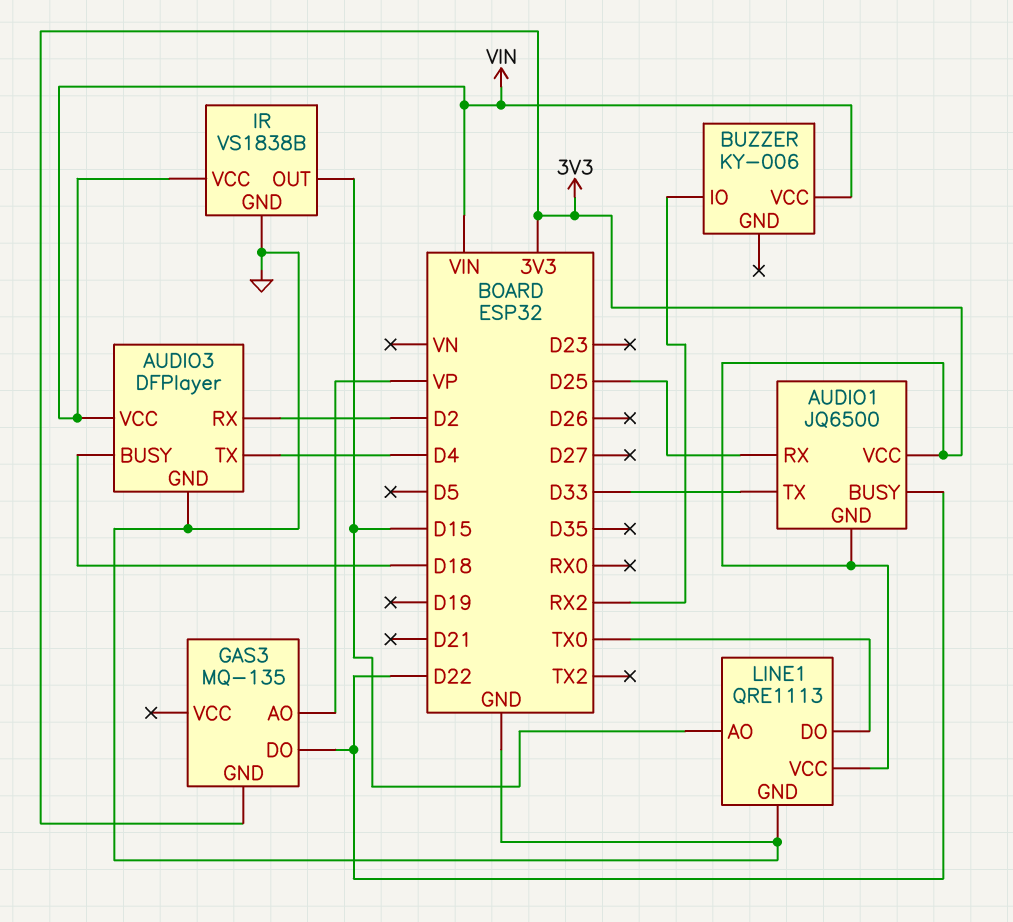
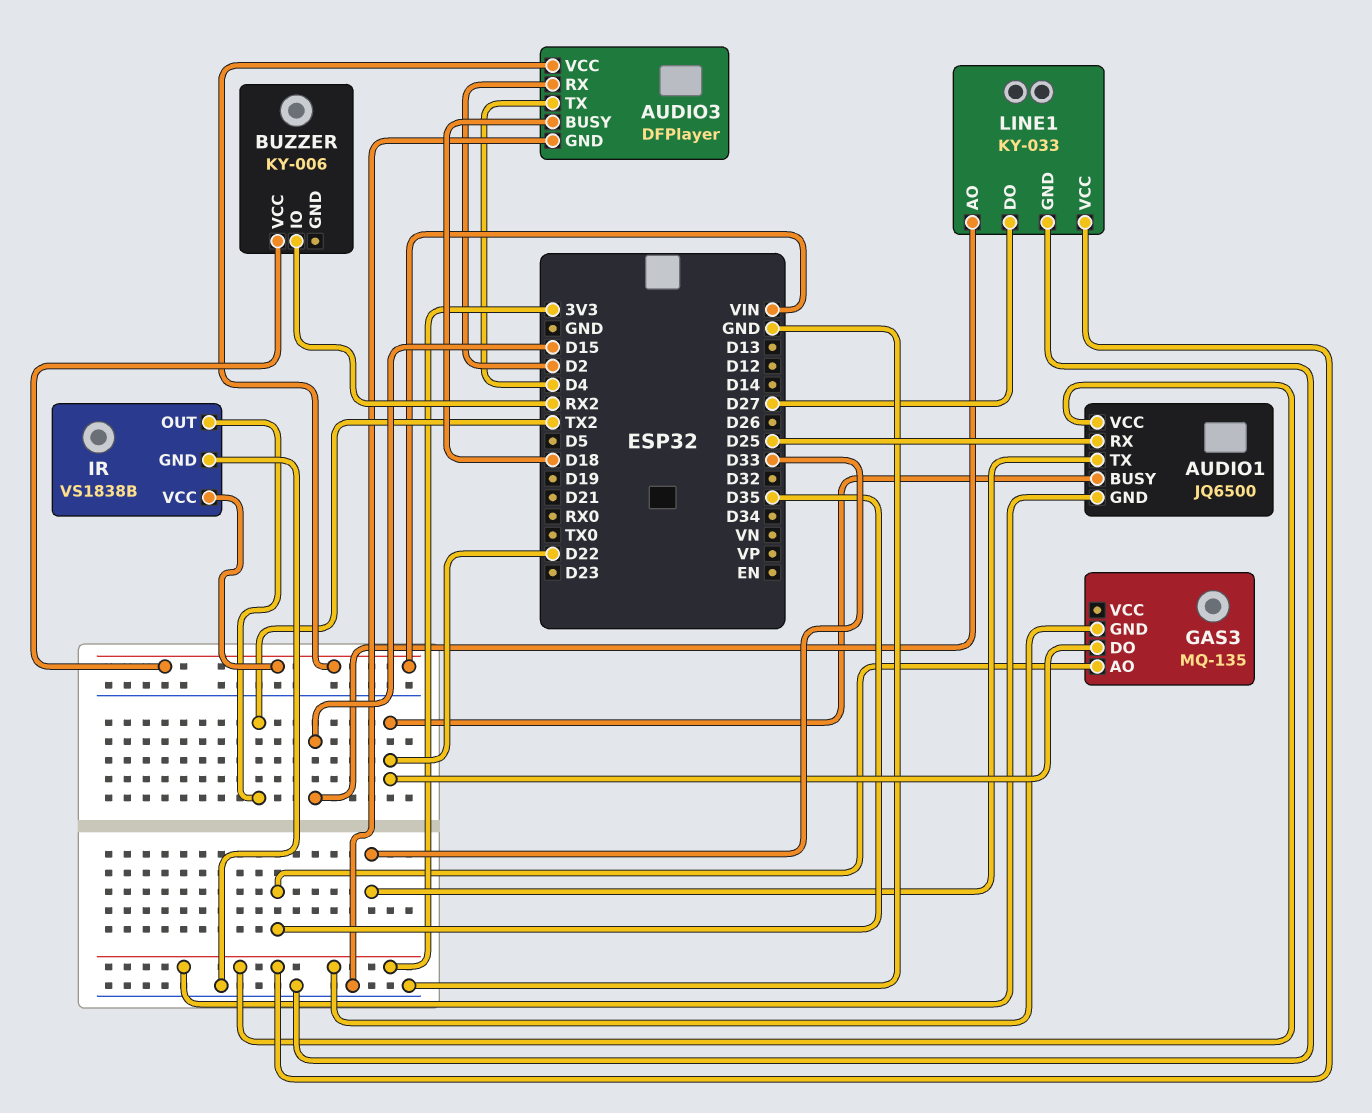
GAS3 pin AO: VP -> D35
IR pin OUT: D15 -> TX2
LINE1: QRE1113 -> KY-033
LINE1 pin DO: TX0 -> D27

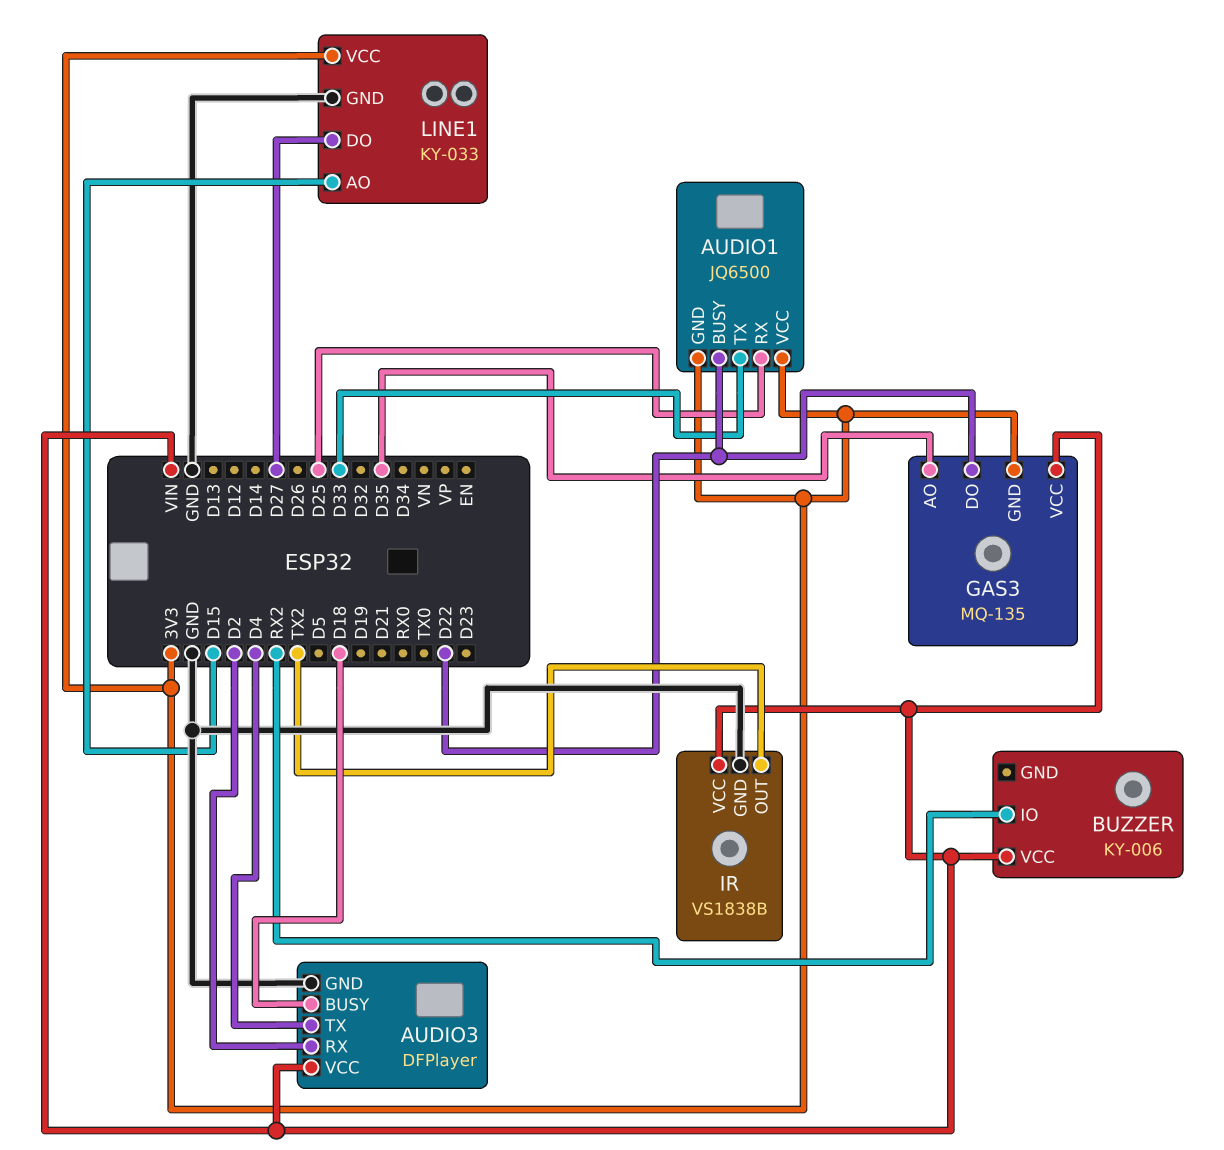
GAS3 pin VCC: none -> VIN

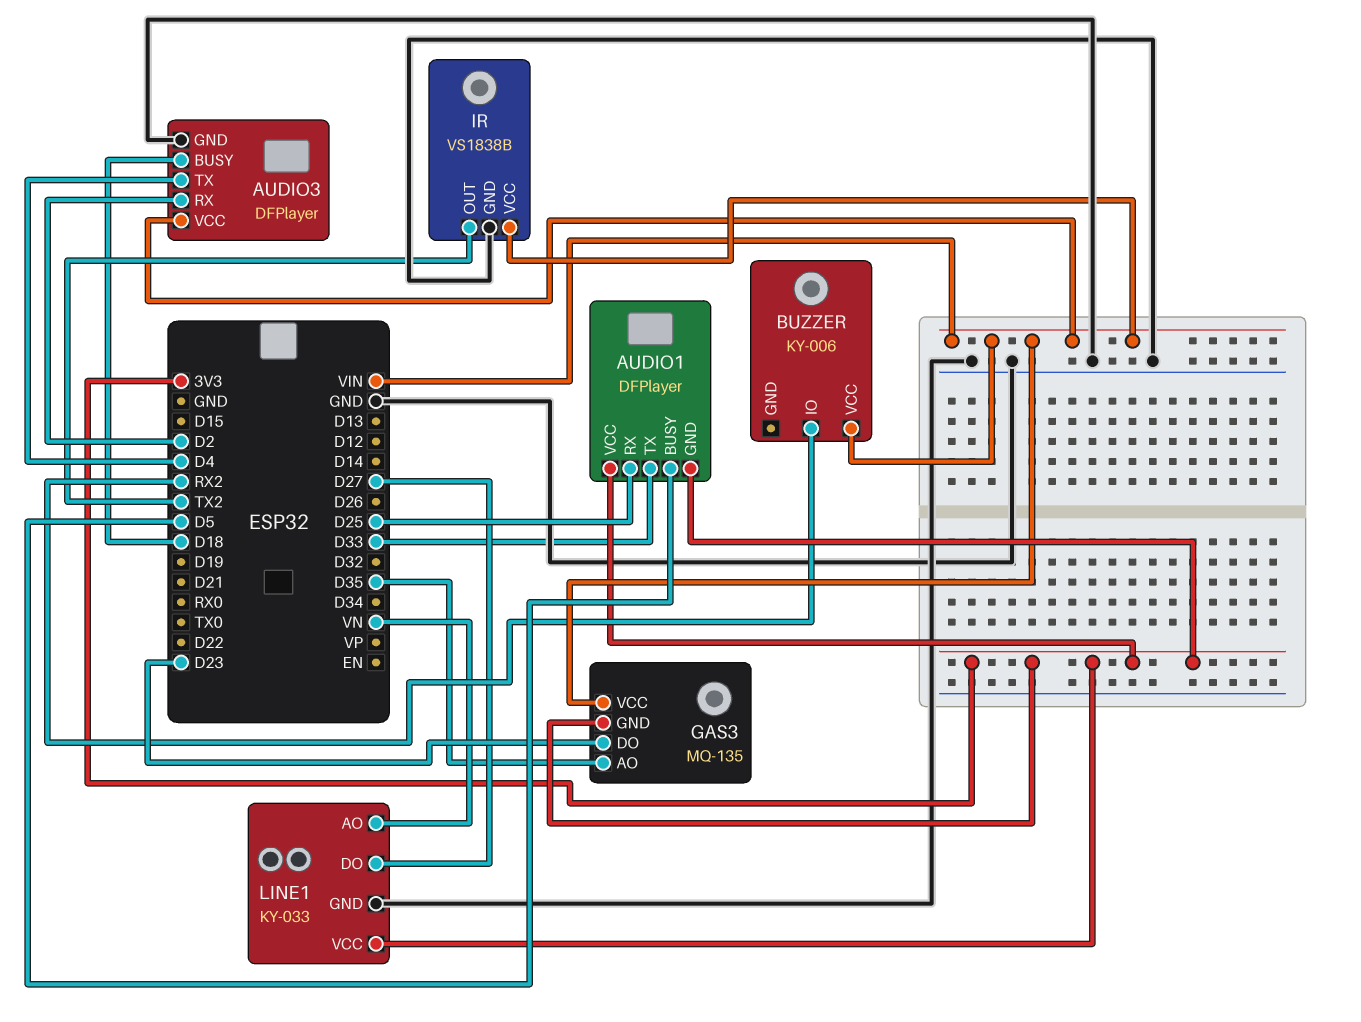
AUDIO1: JQ6500 -> DFPlayer
AUDIO1 pin BUSY: D22 -> D5
GAS3 pin DO: D22 -> D23
LINE1 pin AO: D15 -> VN

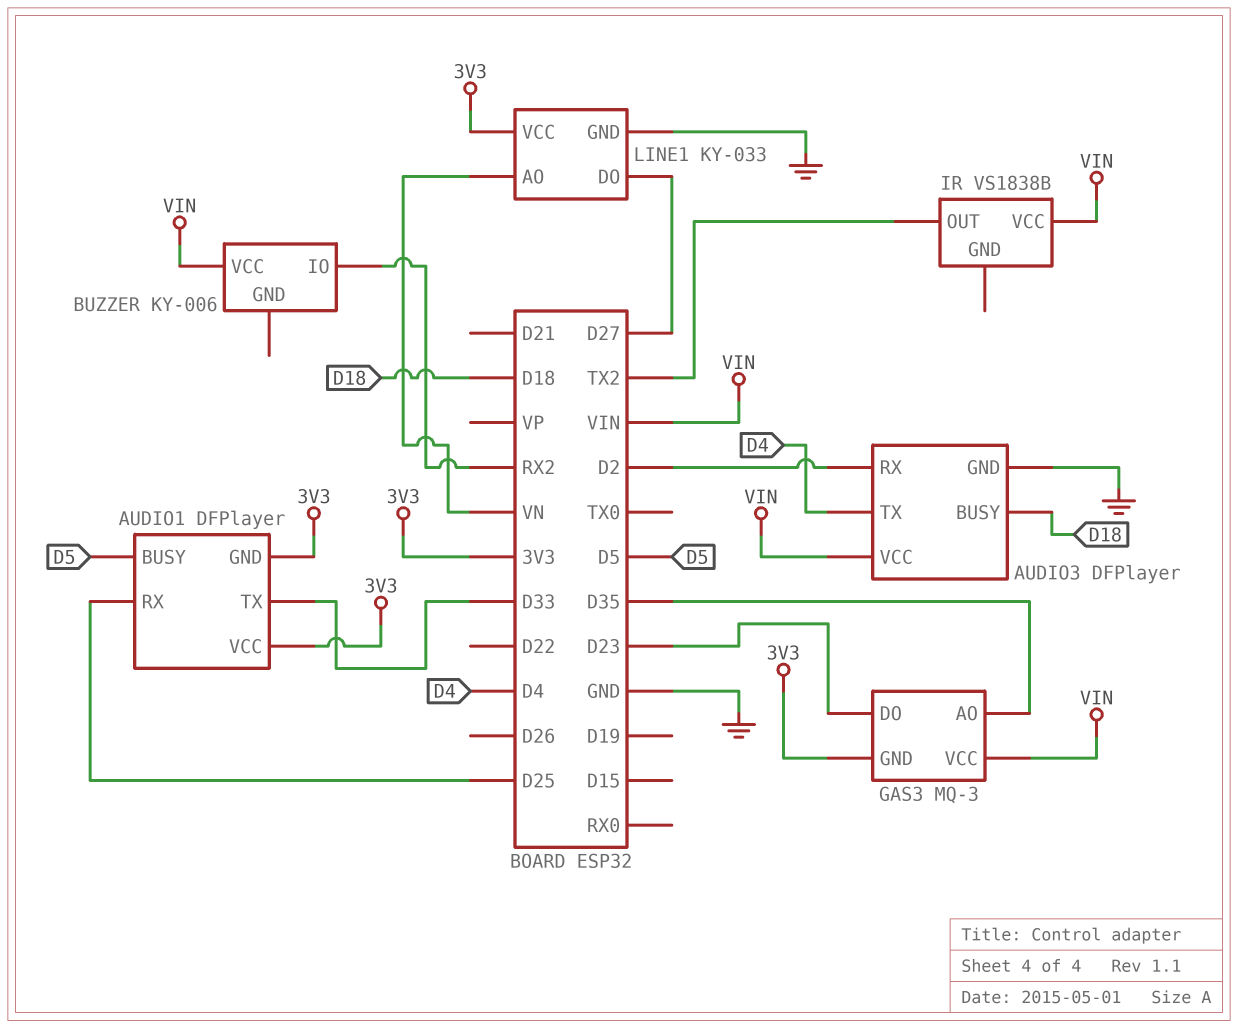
GAS3: MQ-135 -> MQ-3
IR pin GND: GND -> none

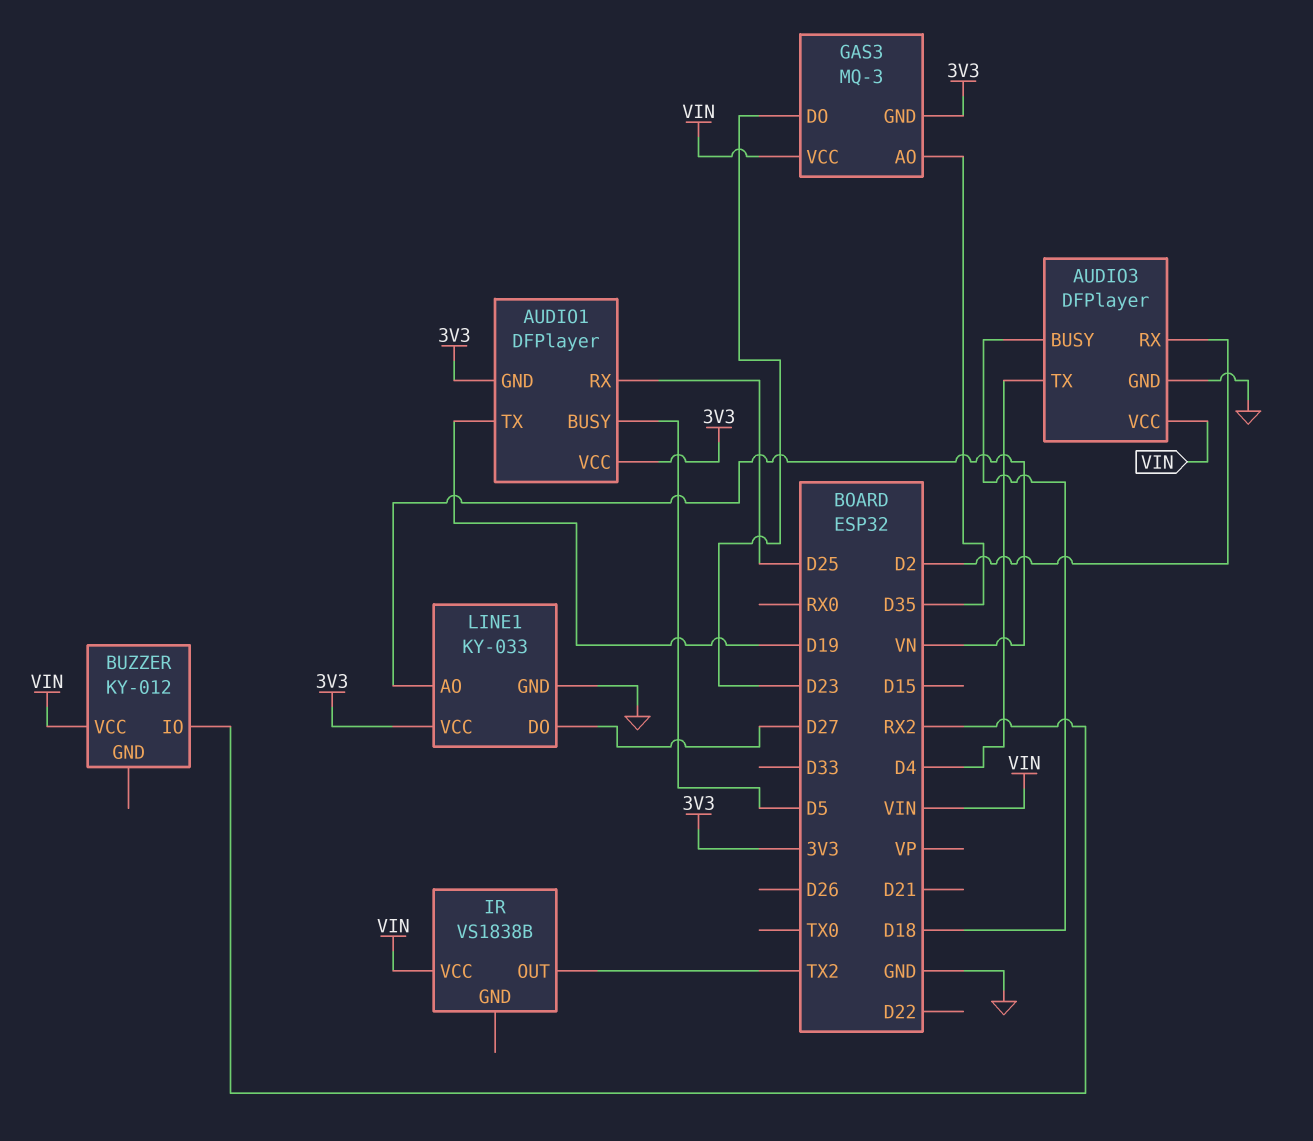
AUDIO1 pin TX: D33 -> D19
BUZZER: KY-006 -> KY-012

